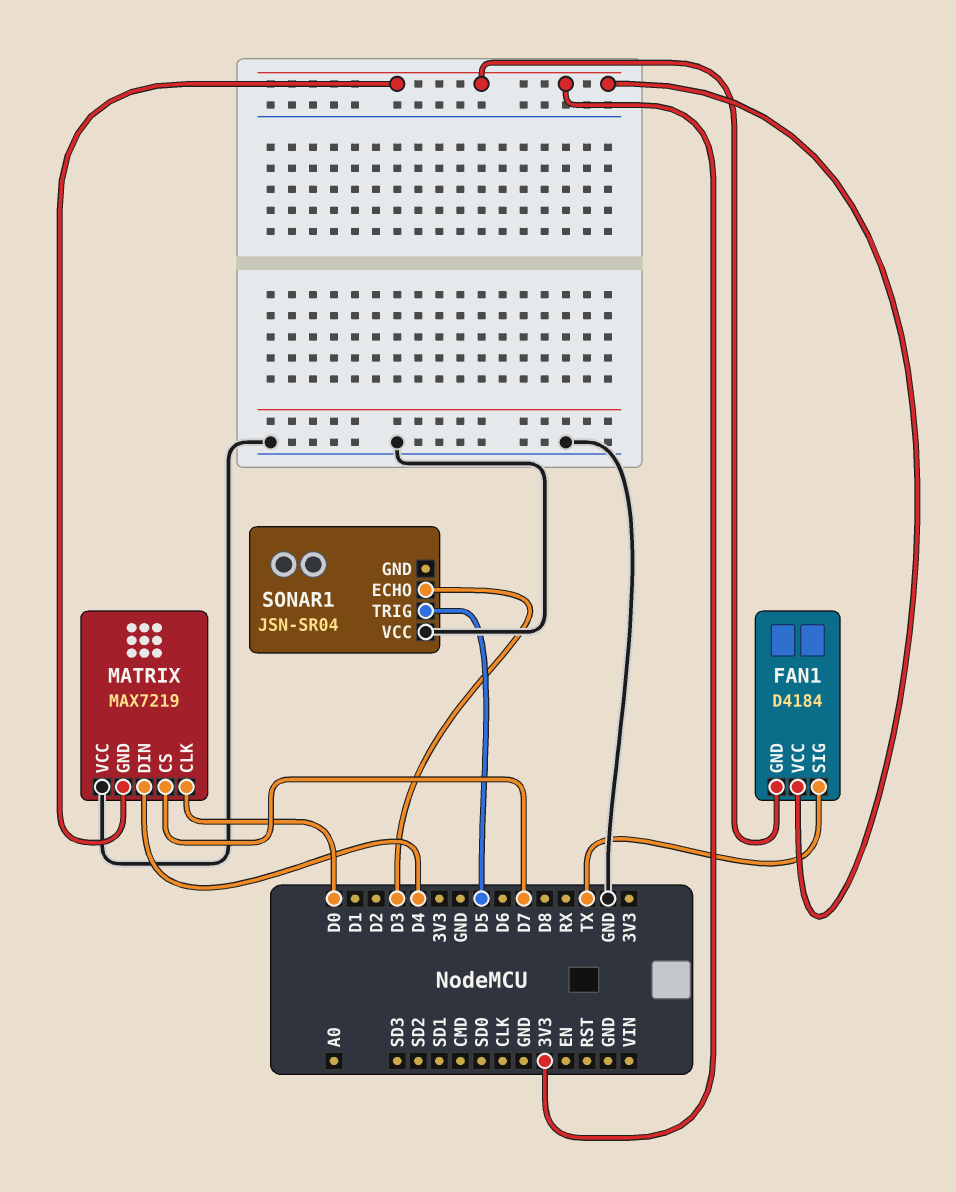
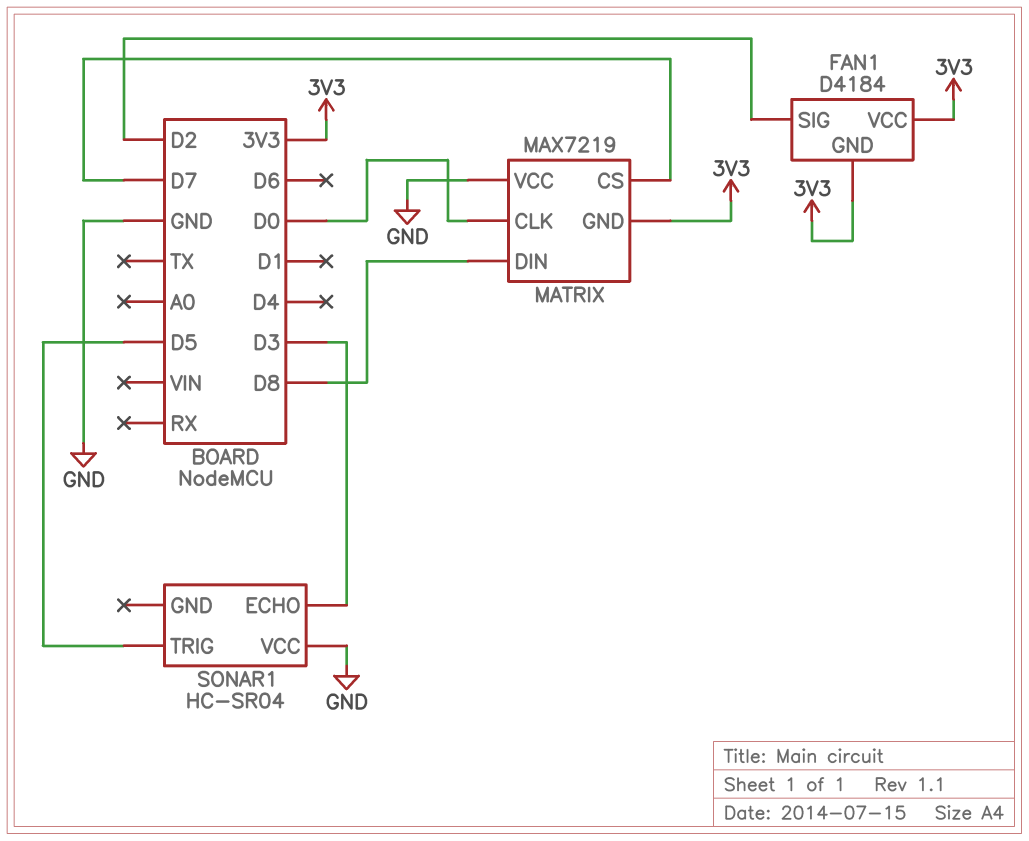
FAN1 pin SIG: TX -> D2
MATRIX pin DIN: D4 -> D8
SONAR1: JSN-SR04 -> HC-SR04

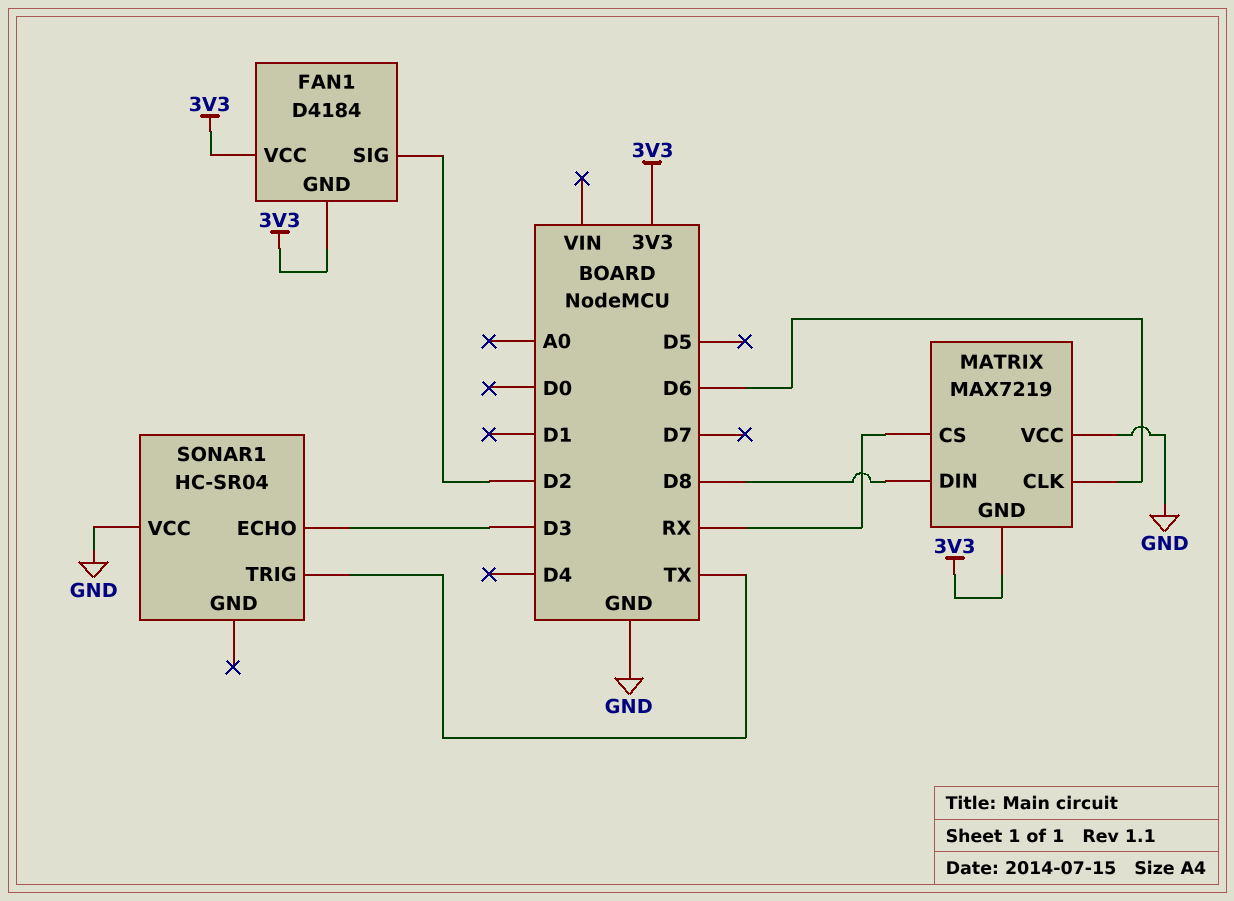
MATRIX pin CLK: D0 -> D6
MATRIX pin CS: D7 -> RX
SONAR1 pin TRIG: D5 -> TX

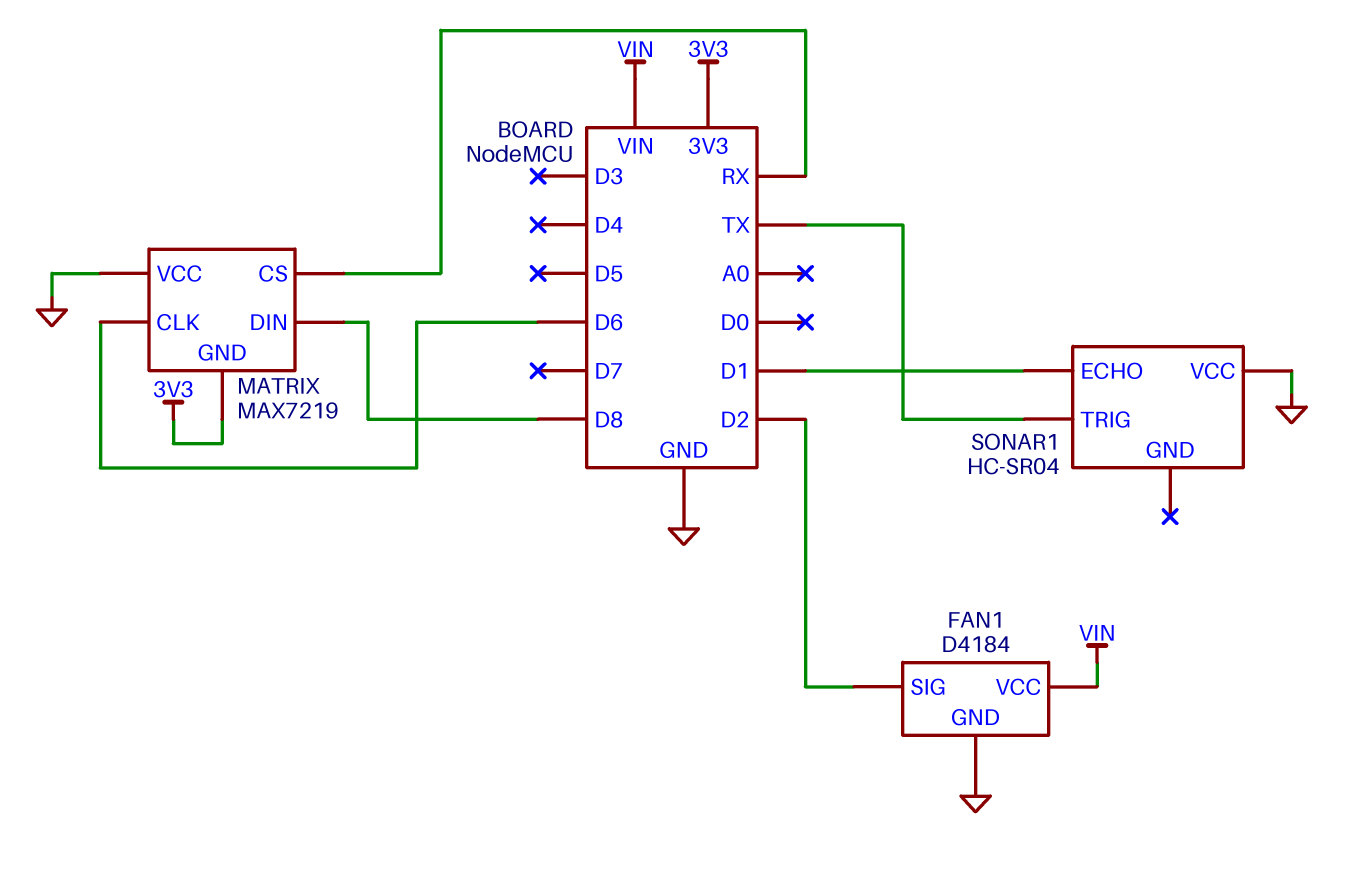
FAN1 pin GND: 3V3 -> GND
FAN1 pin VCC: 3V3 -> VIN
SONAR1 pin ECHO: D3 -> D1

